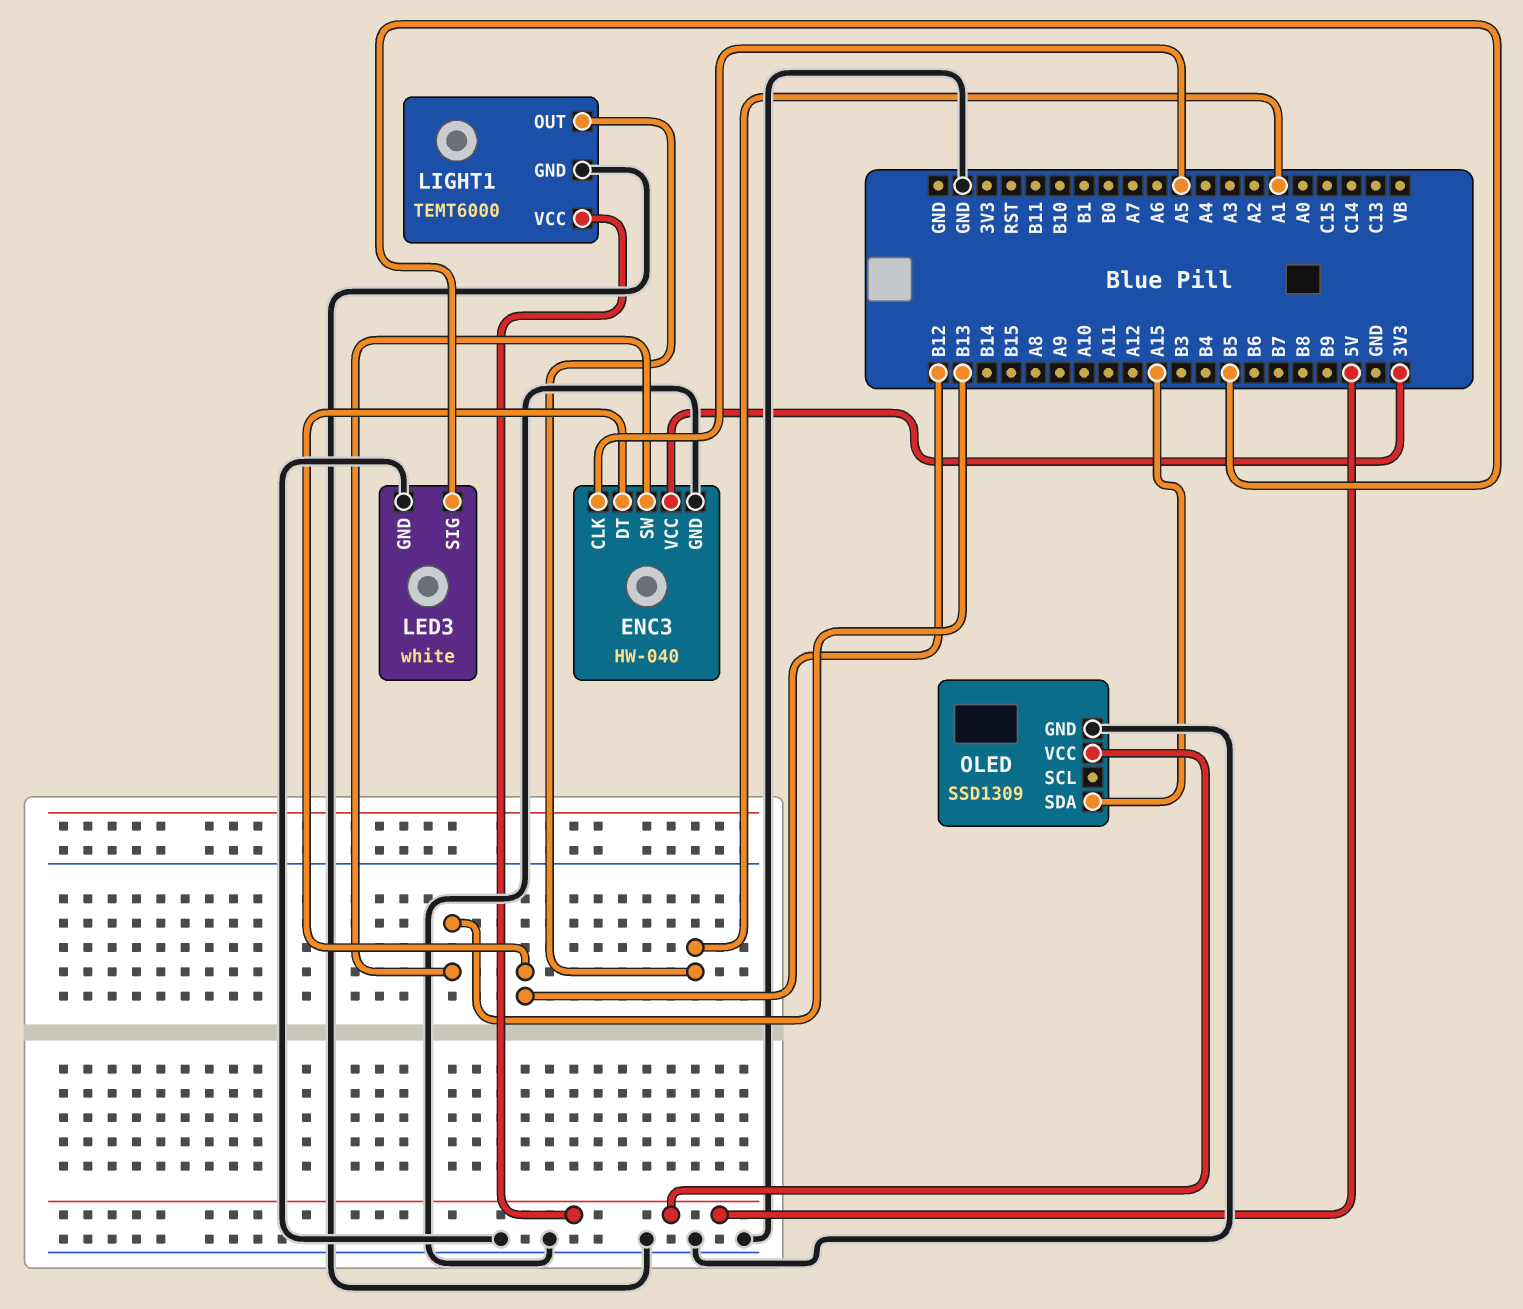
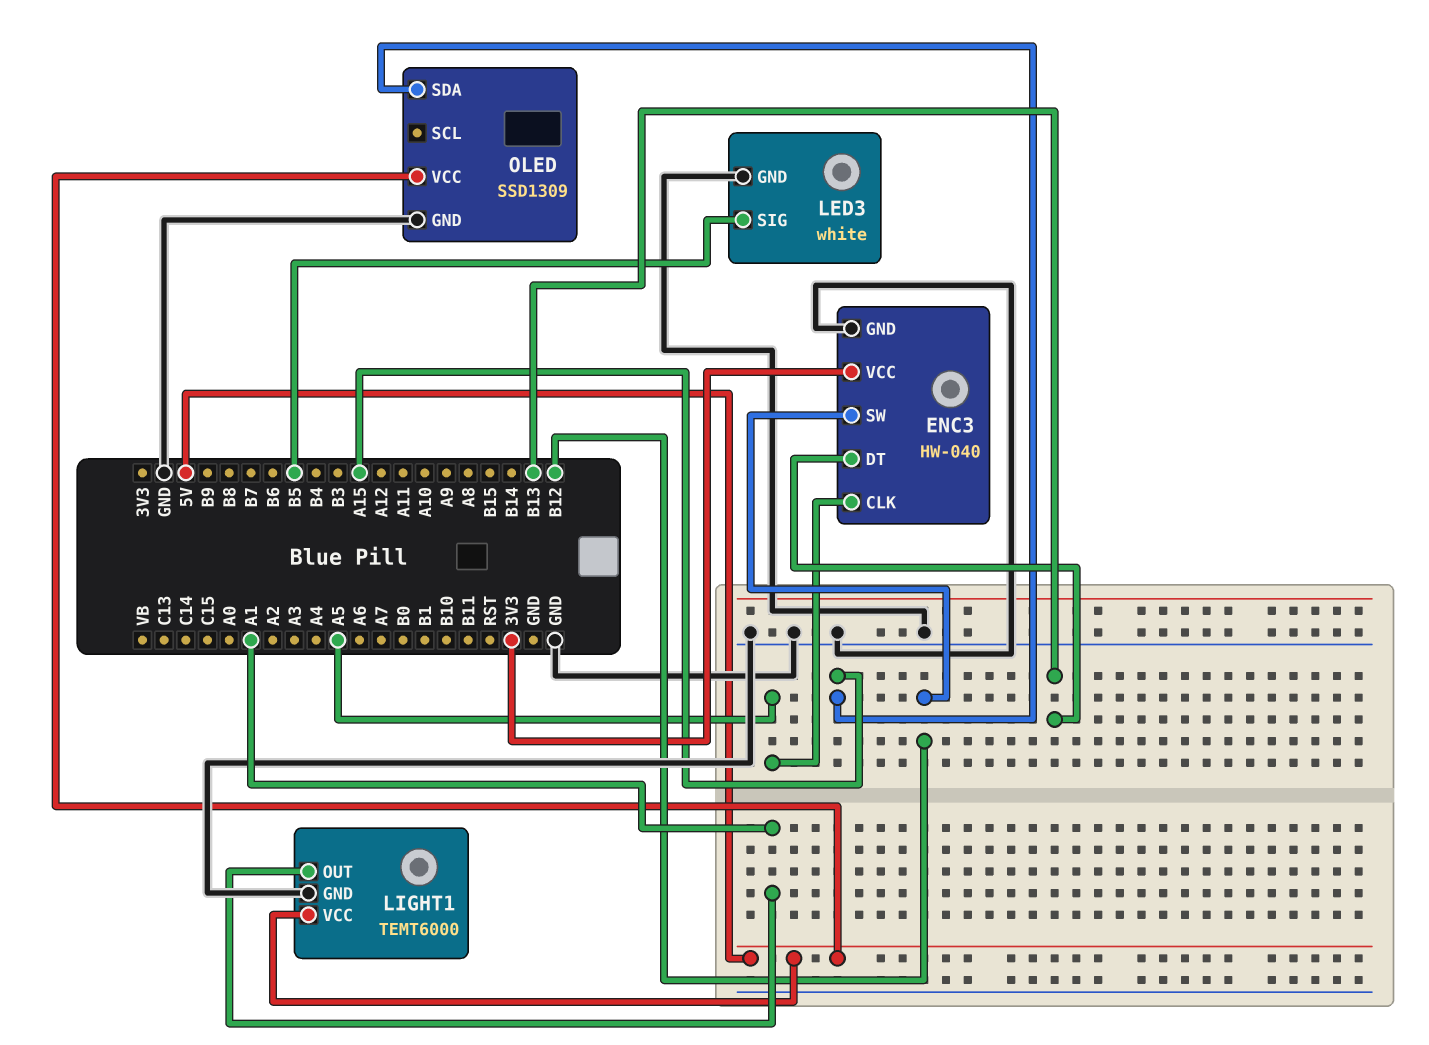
ENC3 pin DT: B12 -> B13
ENC3 pin SW: B13 -> B12

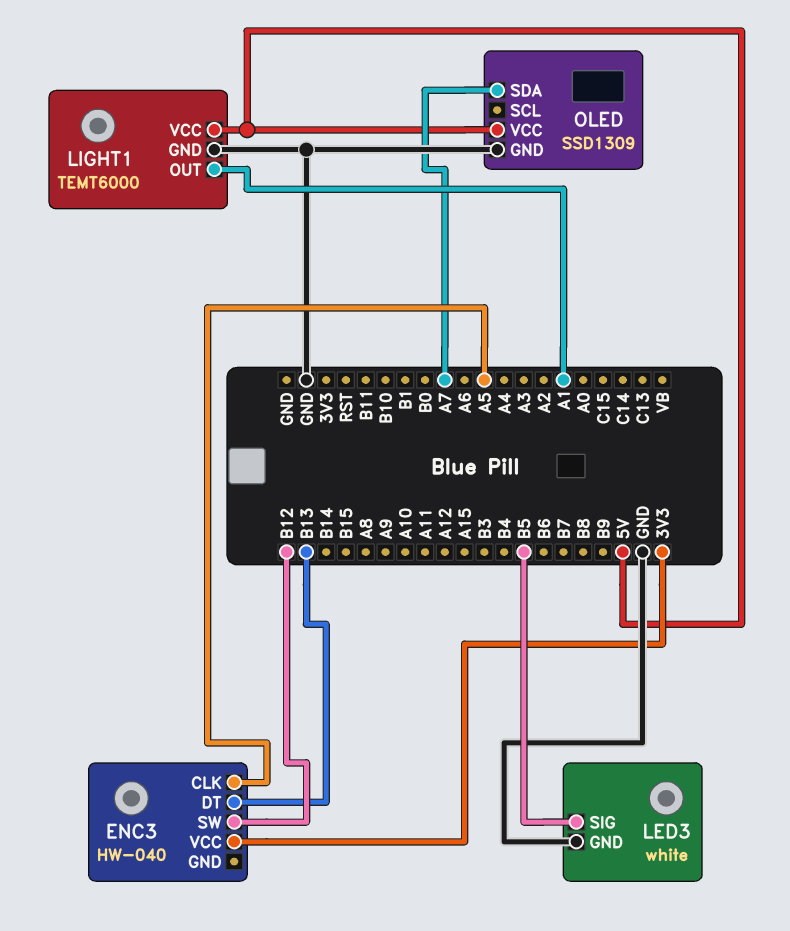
ENC3 pin GND: GND -> none
OLED pin SDA: A15 -> A7

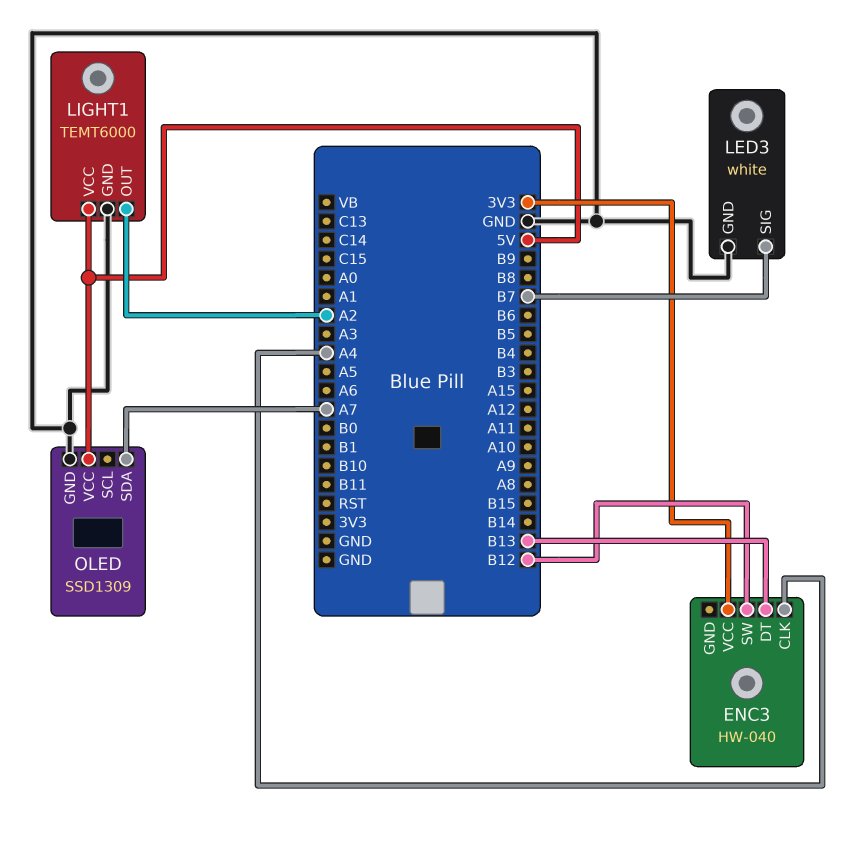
ENC3 pin CLK: A5 -> A4
LED3 pin SIG: B5 -> B7
LIGHT1 pin OUT: A1 -> A2

